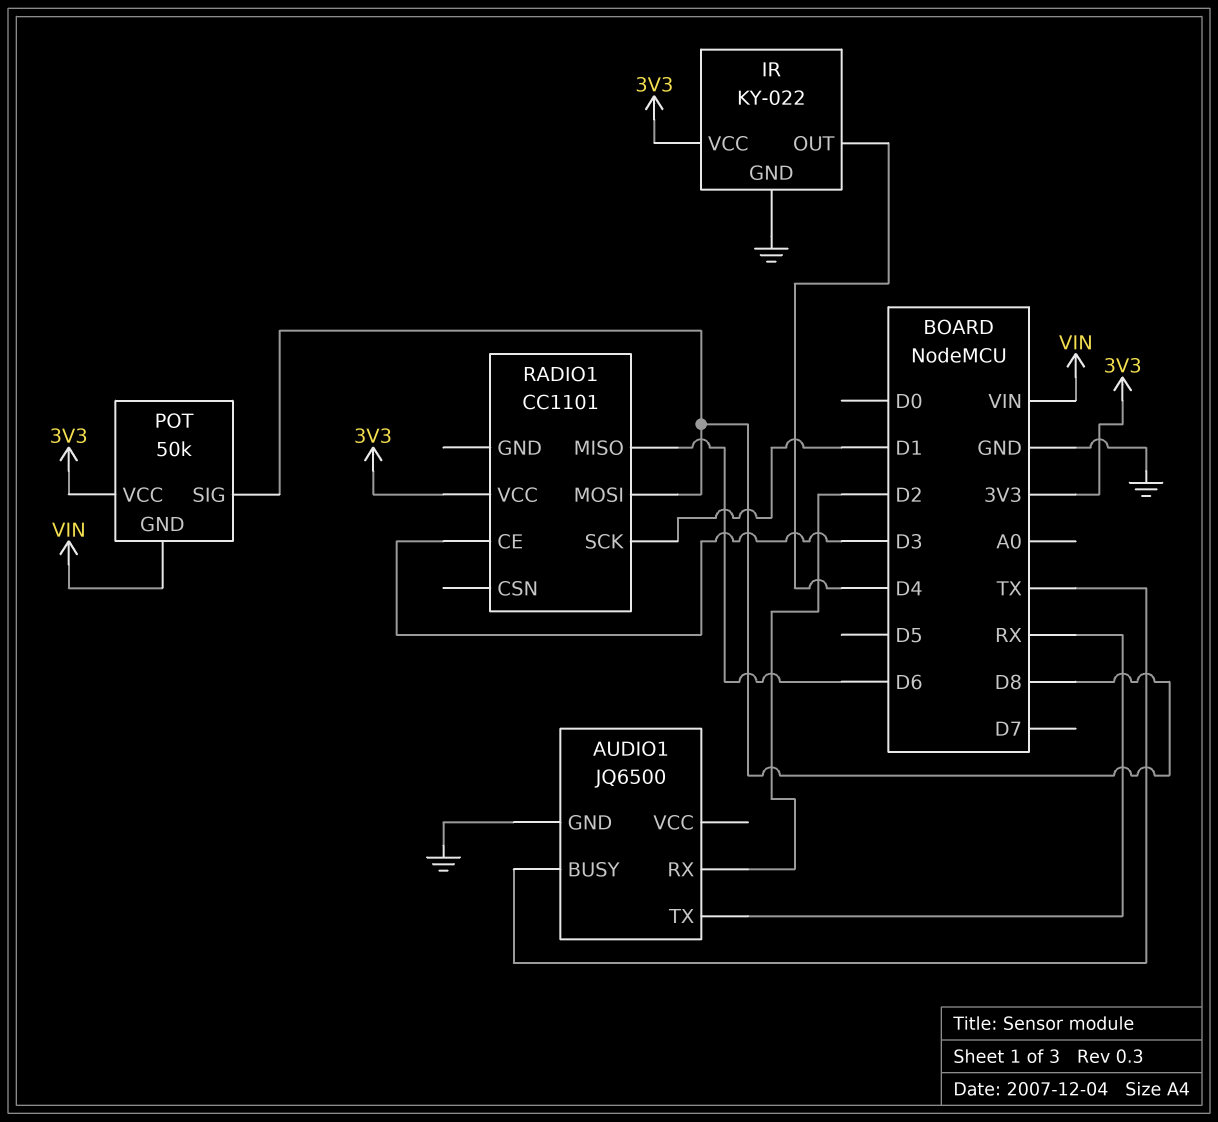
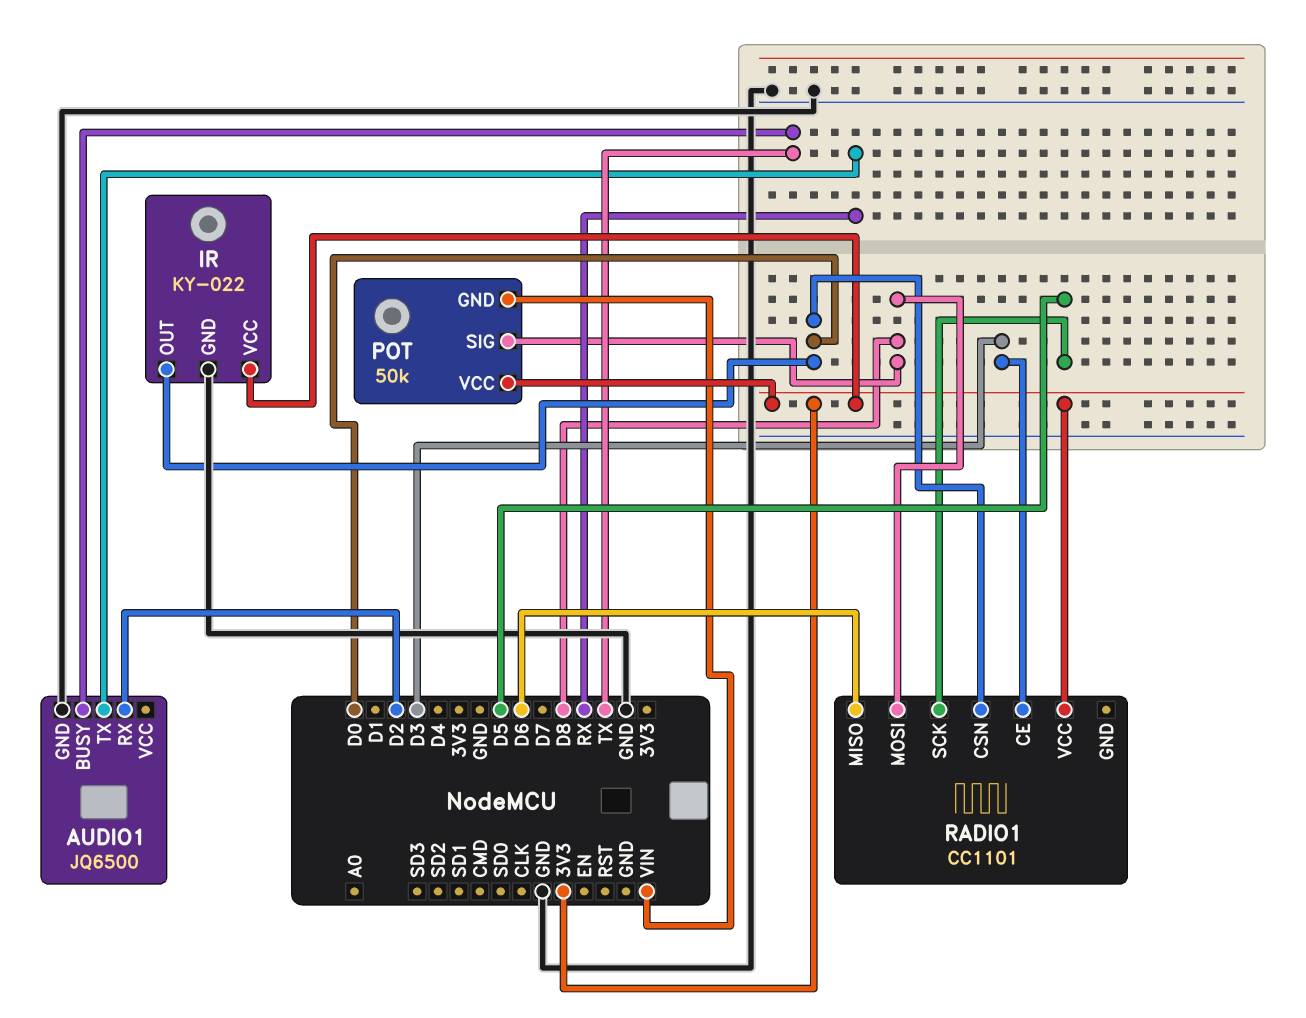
IR pin OUT: D4 -> D0
RADIO1 pin CSN: none -> D0
RADIO1 pin SCK: D1 -> D5

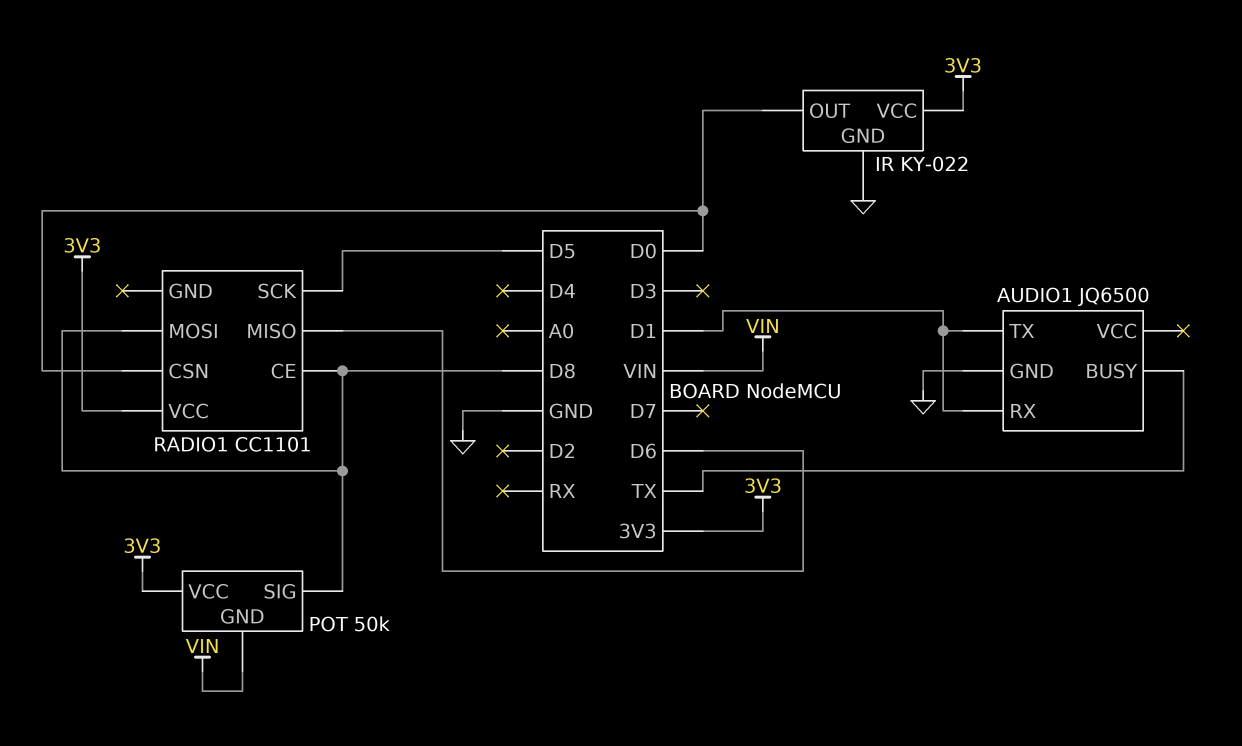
AUDIO1 pin RX: D2 -> D1
AUDIO1 pin TX: RX -> D1
RADIO1 pin CE: D3 -> D8

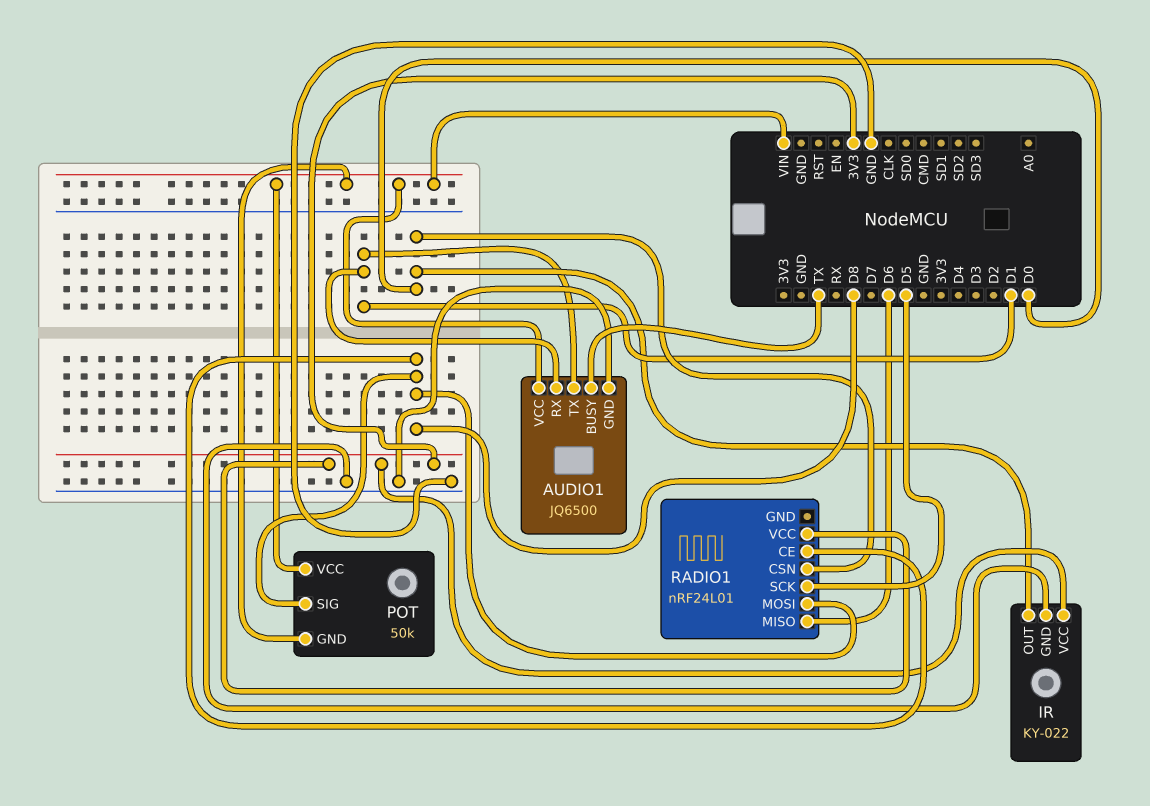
AUDIO1 pin VCC: none -> VIN
POT pin VCC: 3V3 -> VIN
RADIO1: CC1101 -> nRF24L01

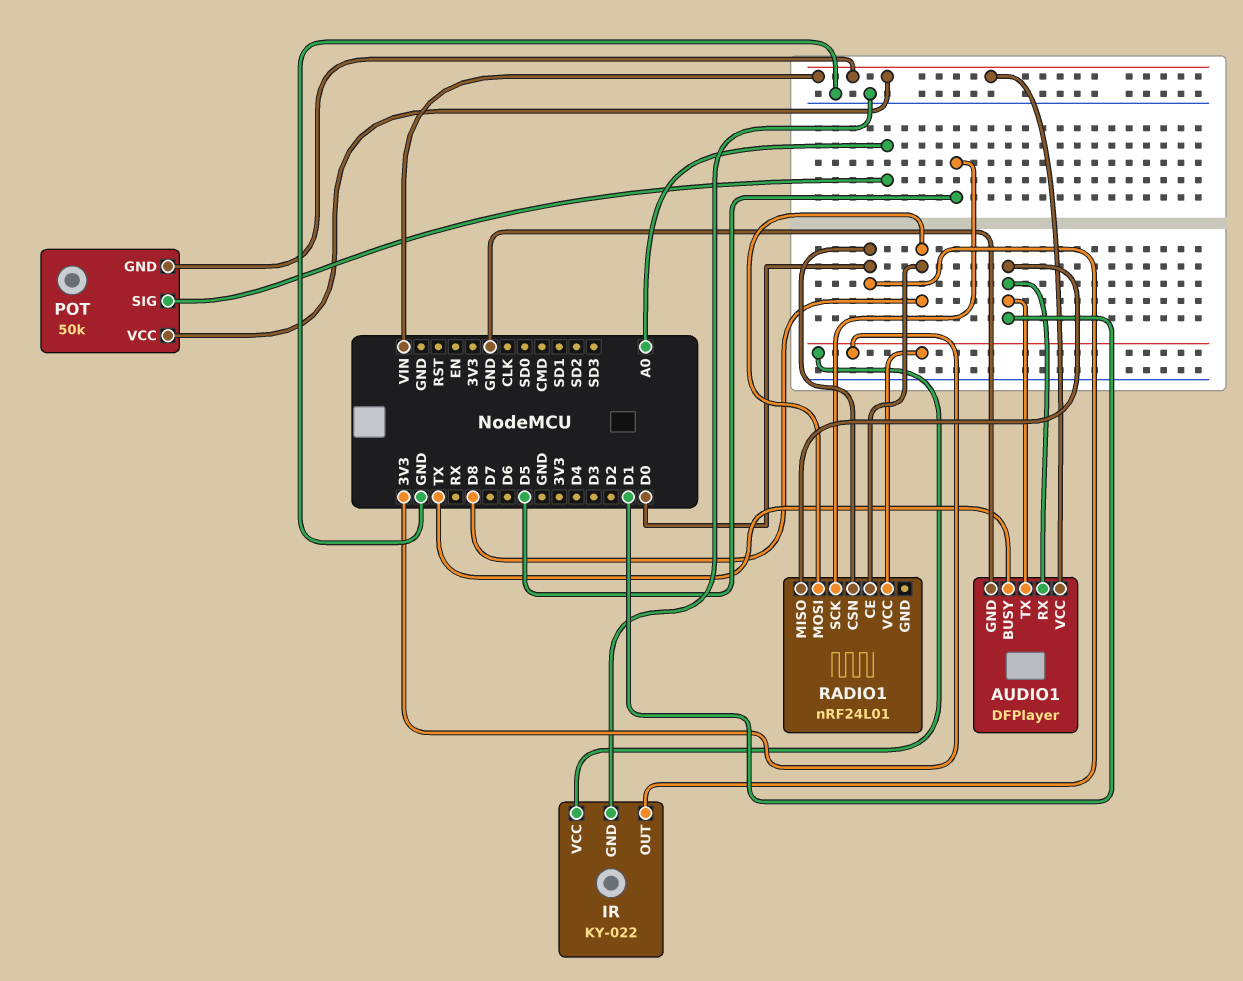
AUDIO1: JQ6500 -> DFPlayer
POT pin SIG: D8 -> A0
RADIO1 pin MISO: D6 -> D1

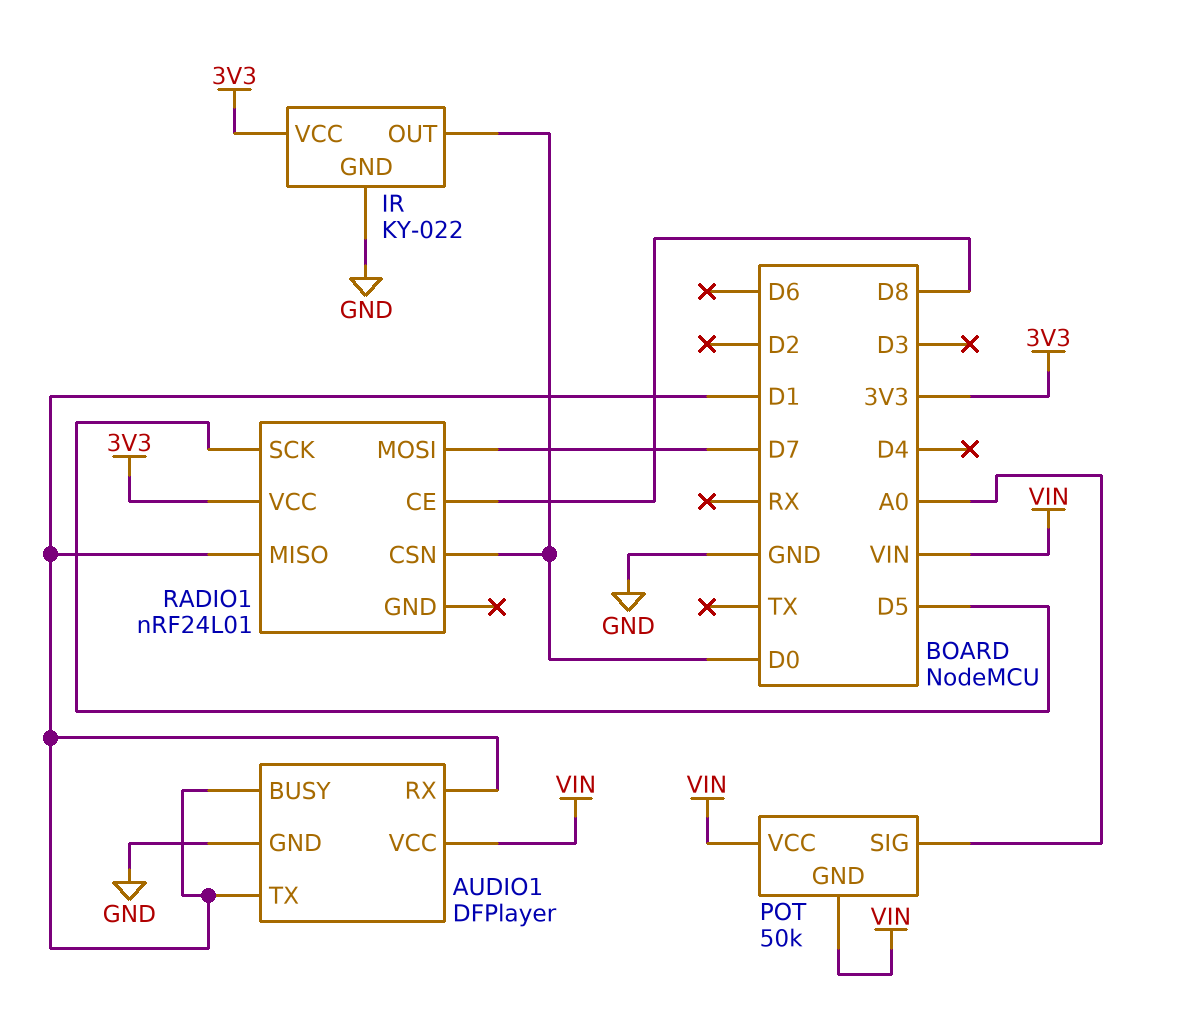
AUDIO1 pin BUSY: TX -> D1
RADIO1 pin MOSI: D8 -> D7

